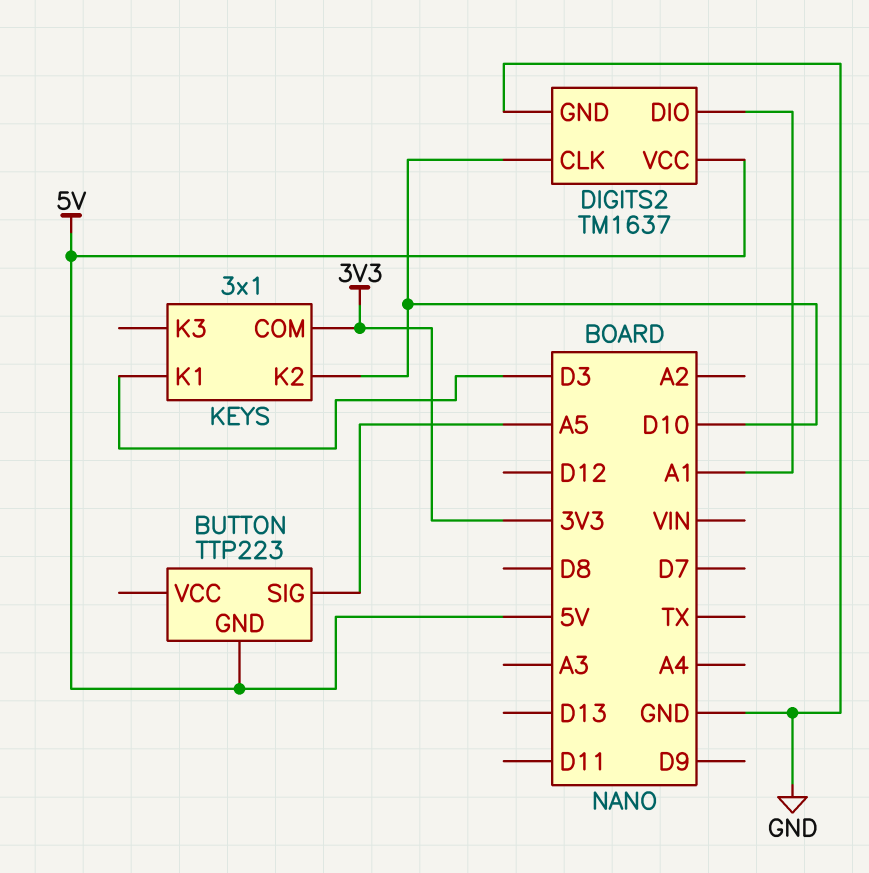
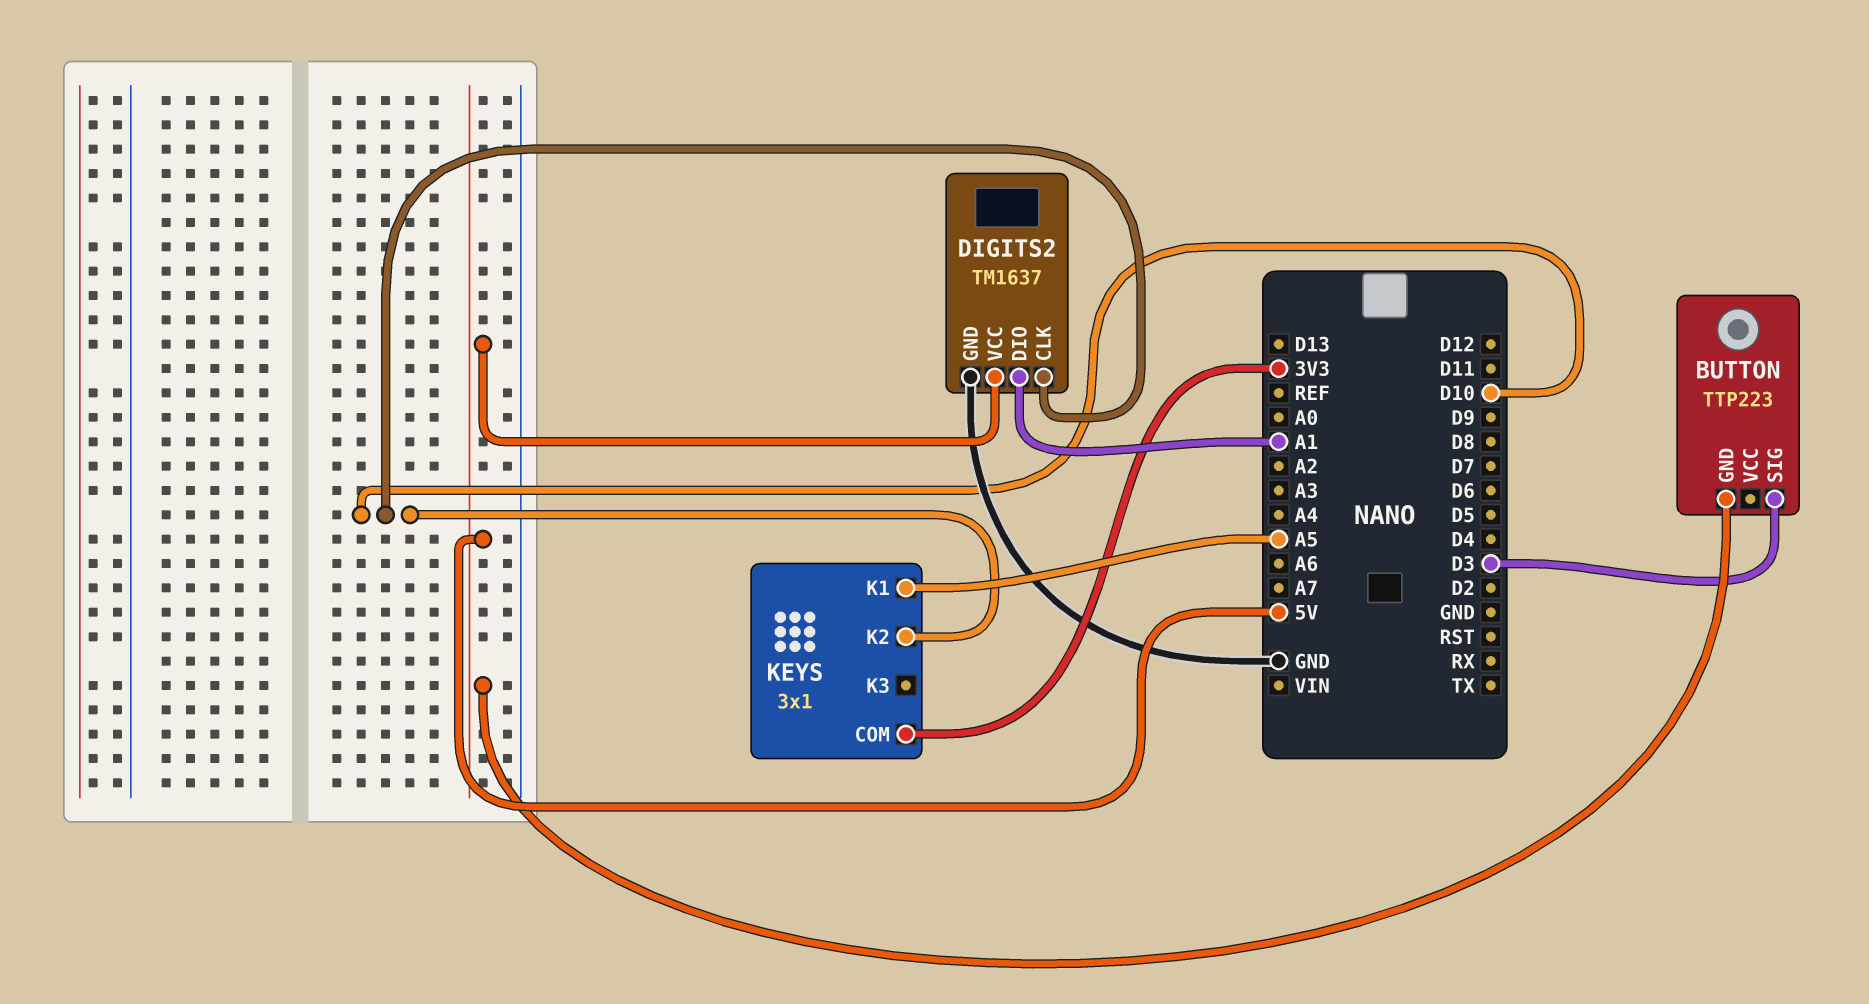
BUTTON pin SIG: A5 -> D3
KEYS pin K1: D3 -> A5

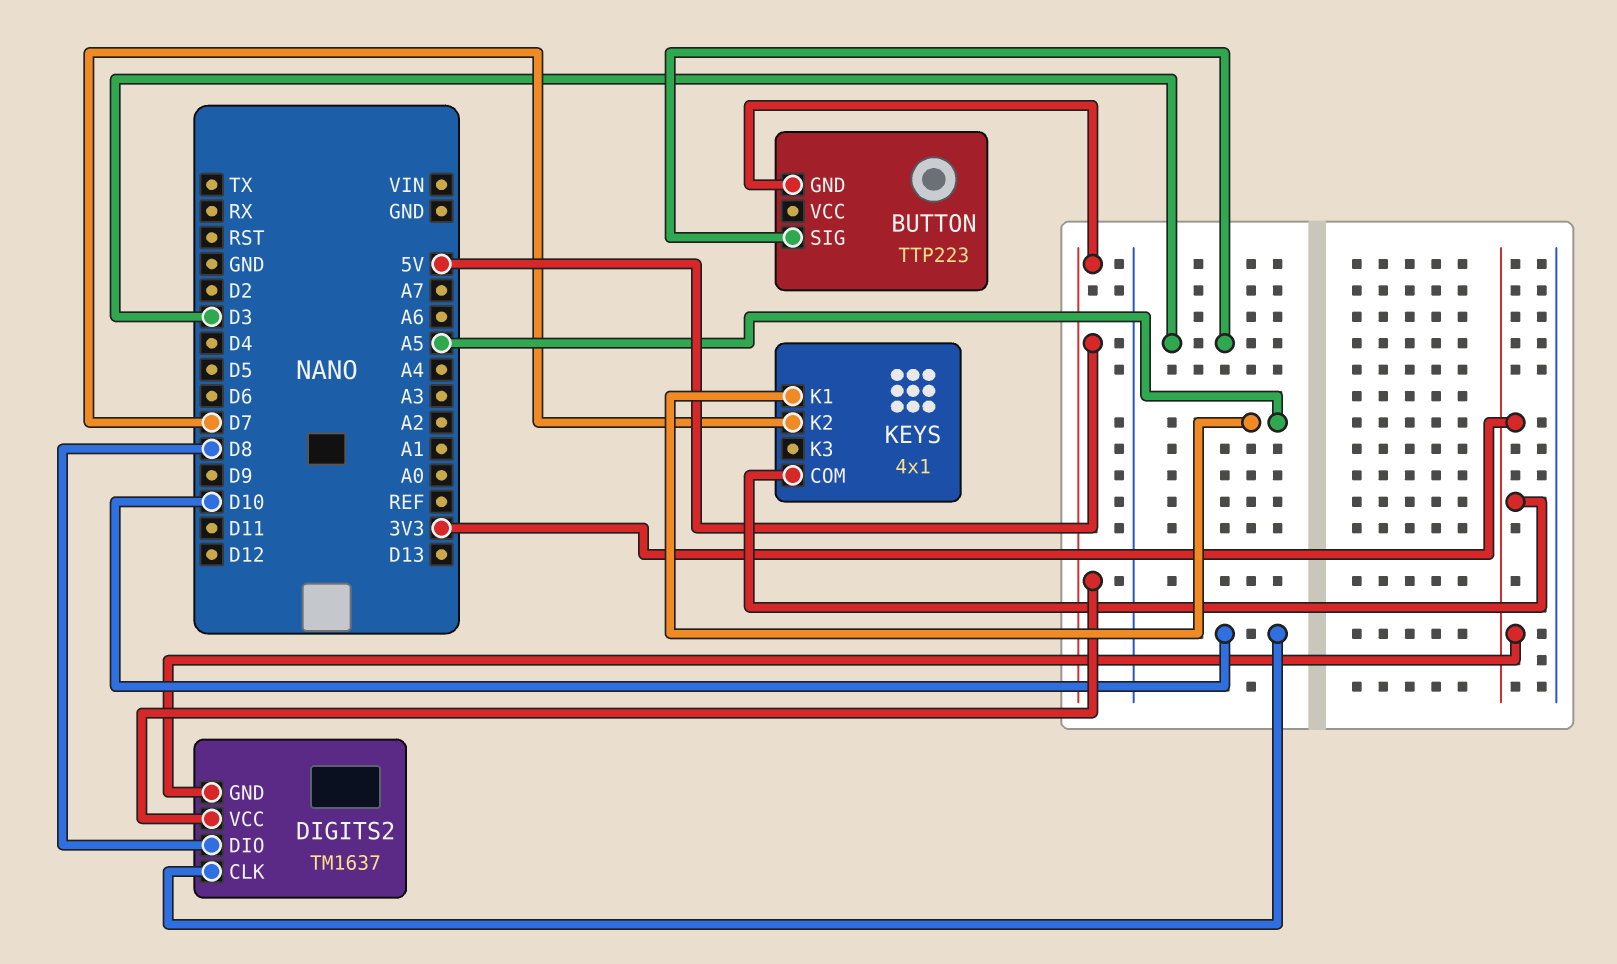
DIGITS2 pin DIO: A1 -> D8
DIGITS2 pin GND: GND -> 3V3
KEYS: 3x1 -> 4x1
KEYS pin K2: D10 -> D7

